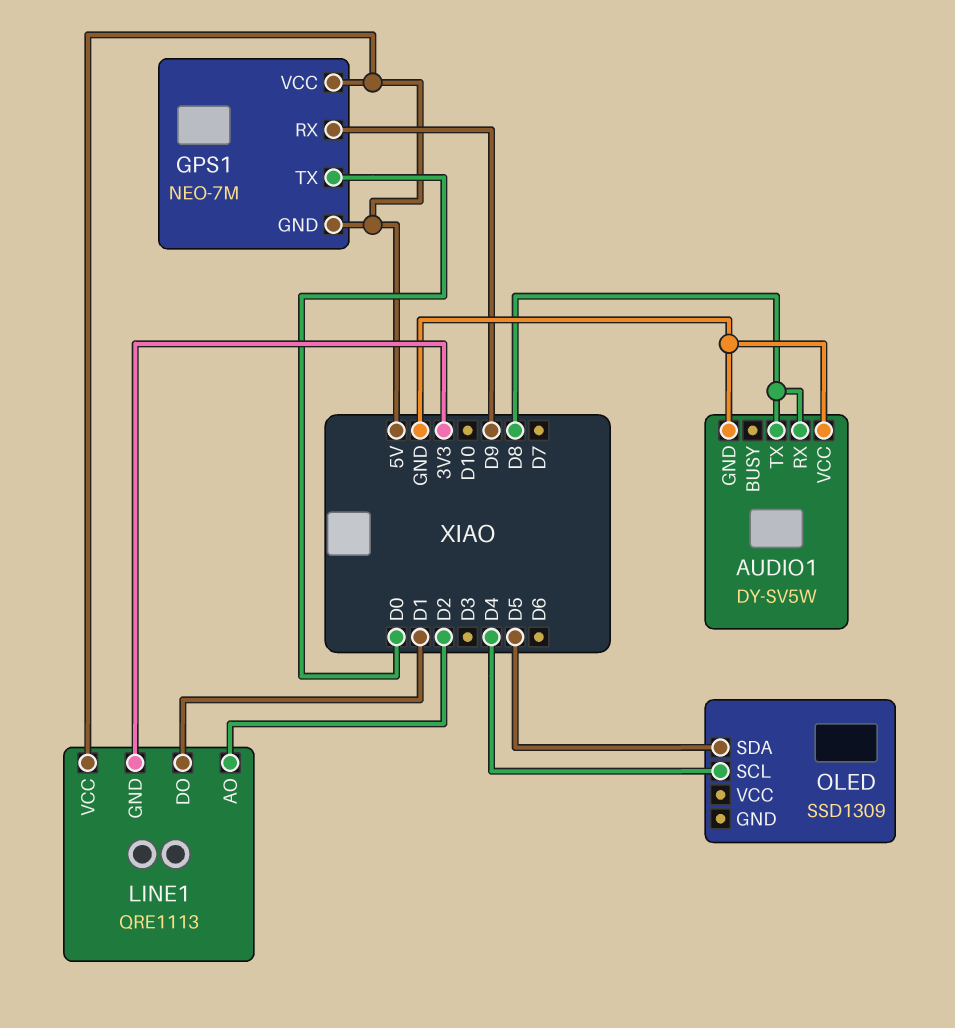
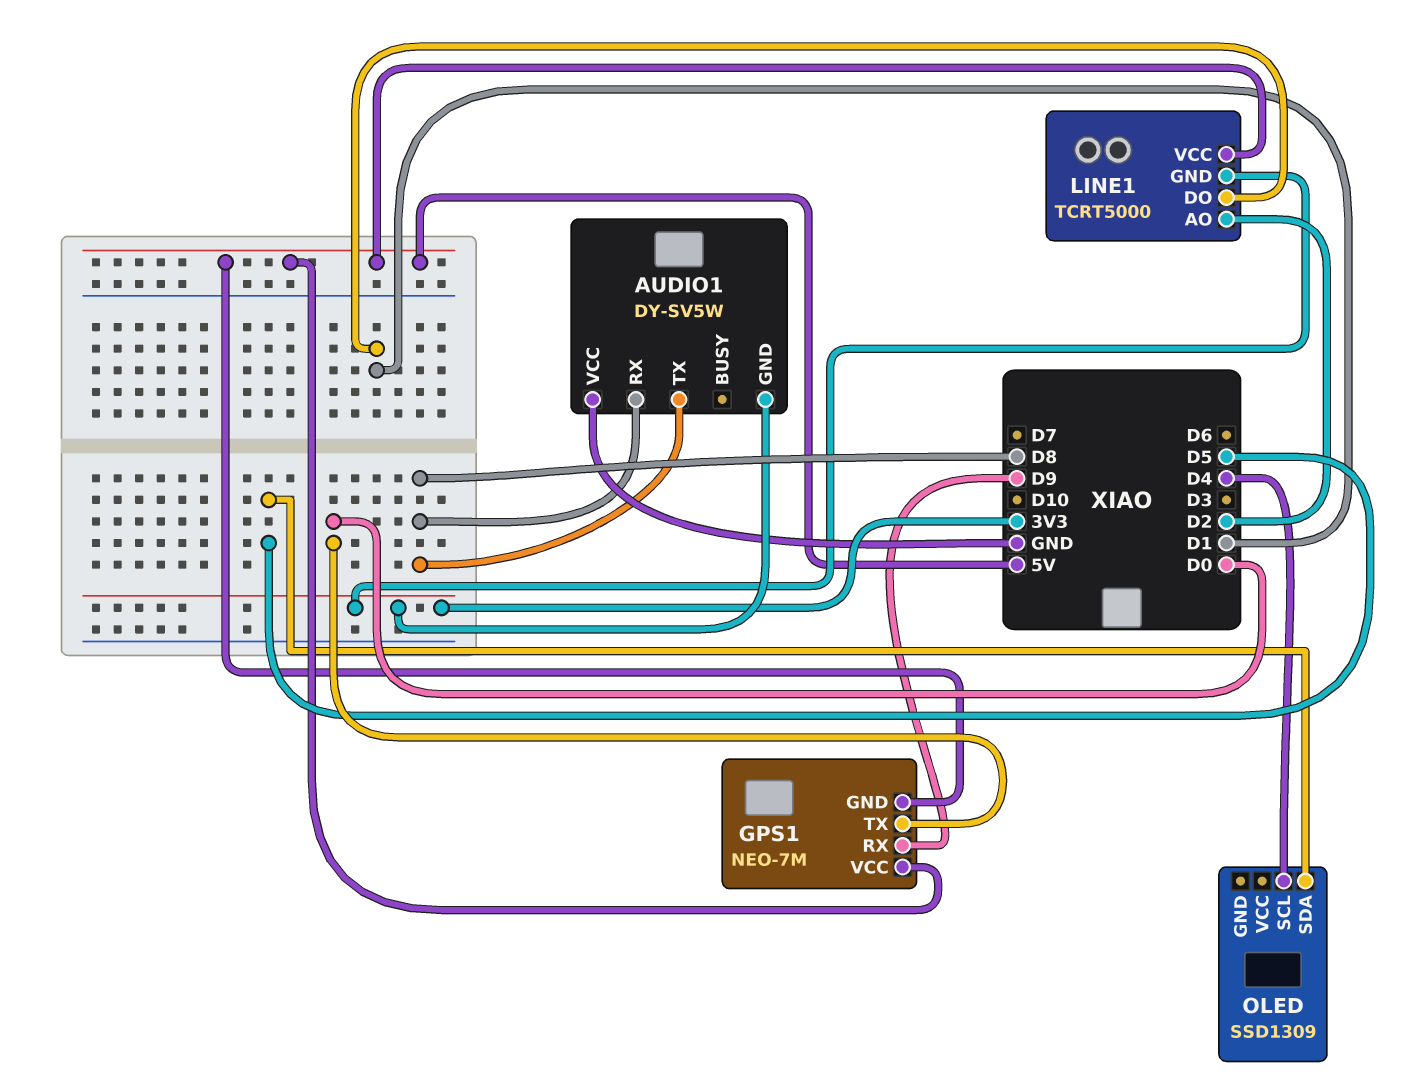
AUDIO1 pin GND: GND -> 3V3
LINE1: QRE1113 -> TCRT5000

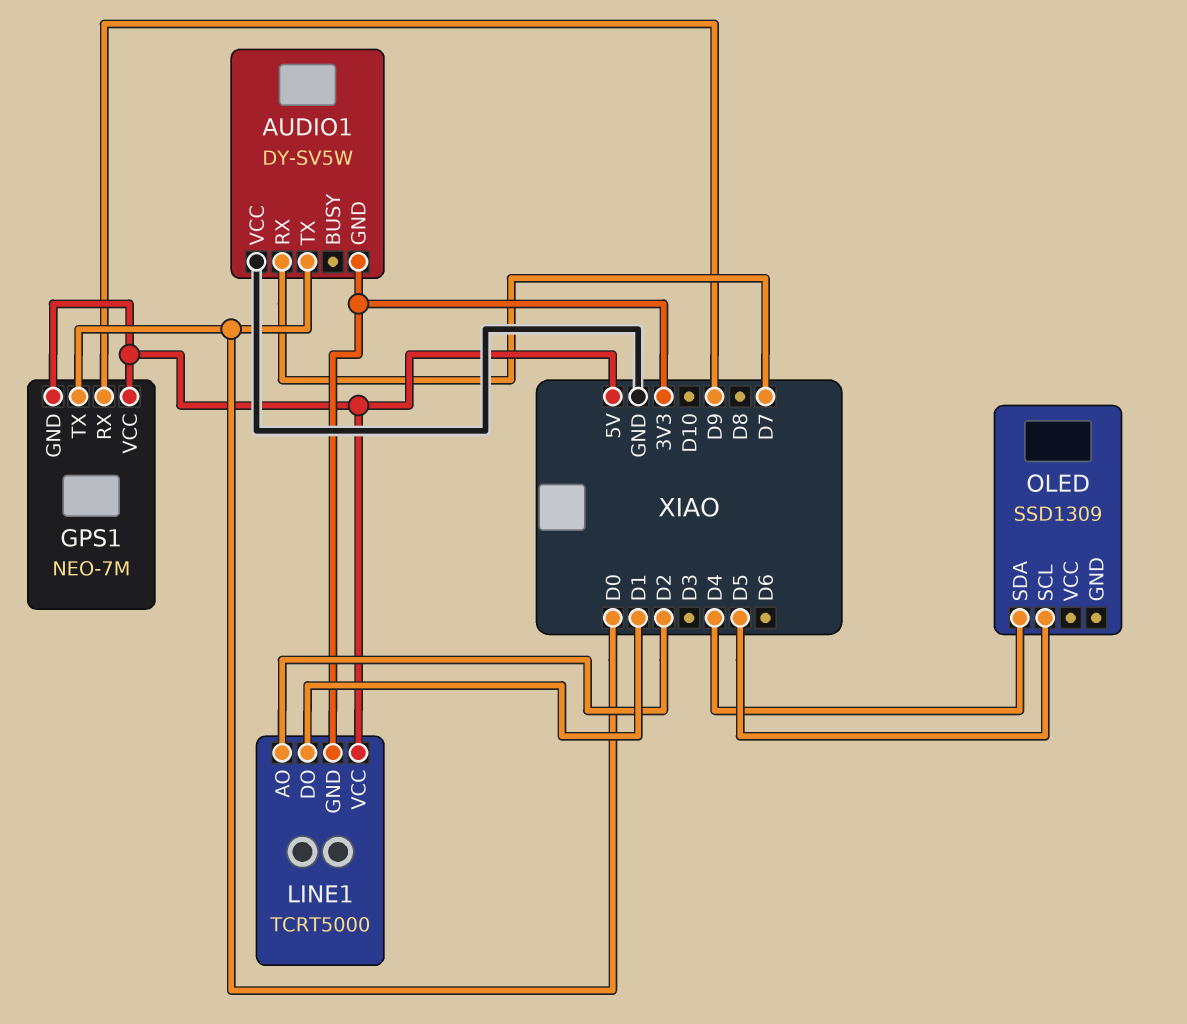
AUDIO1 pin RX: D8 -> D7
AUDIO1 pin TX: D8 -> D0
OLED pin SCL: D4 -> D5
OLED pin SDA: D5 -> D4

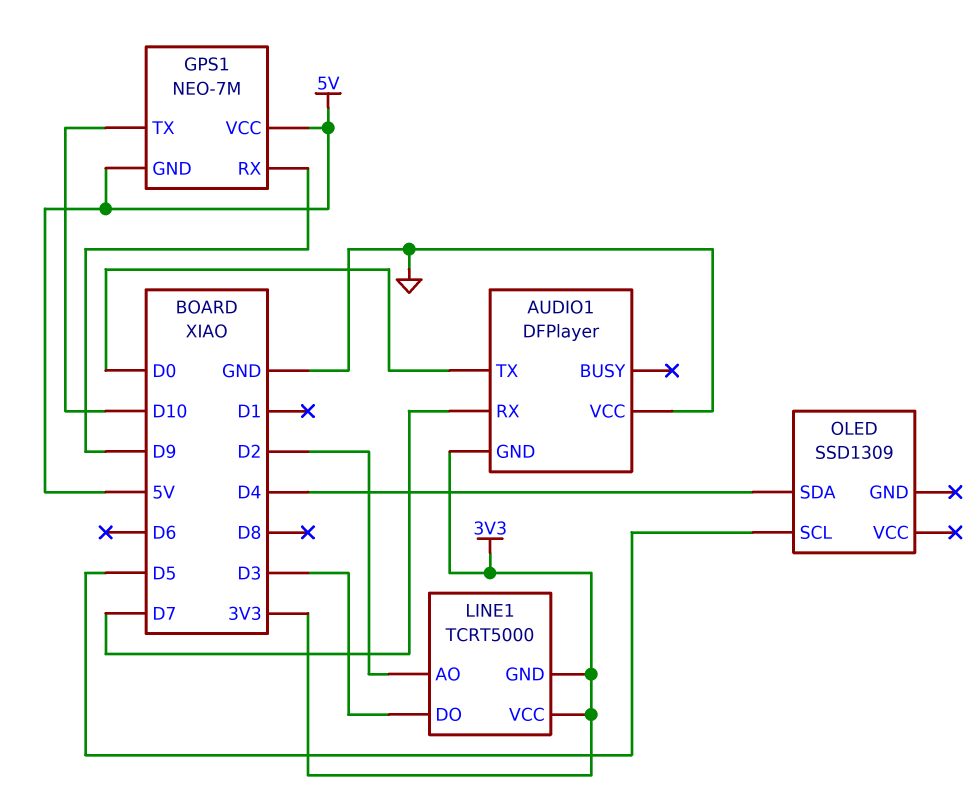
AUDIO1: DY-SV5W -> DFPlayer
GPS1 pin TX: D0 -> D10
LINE1 pin DO: D1 -> D3
LINE1 pin VCC: 5V -> 3V3

